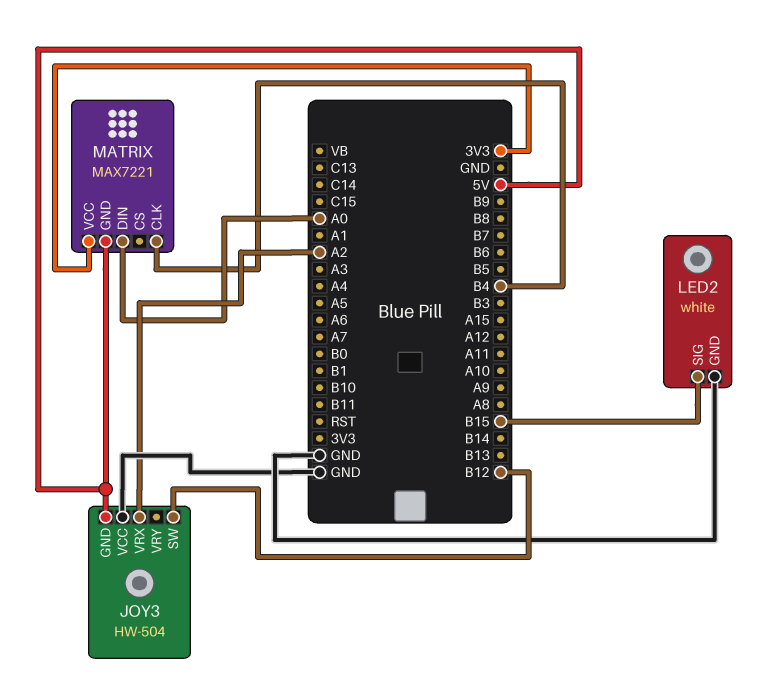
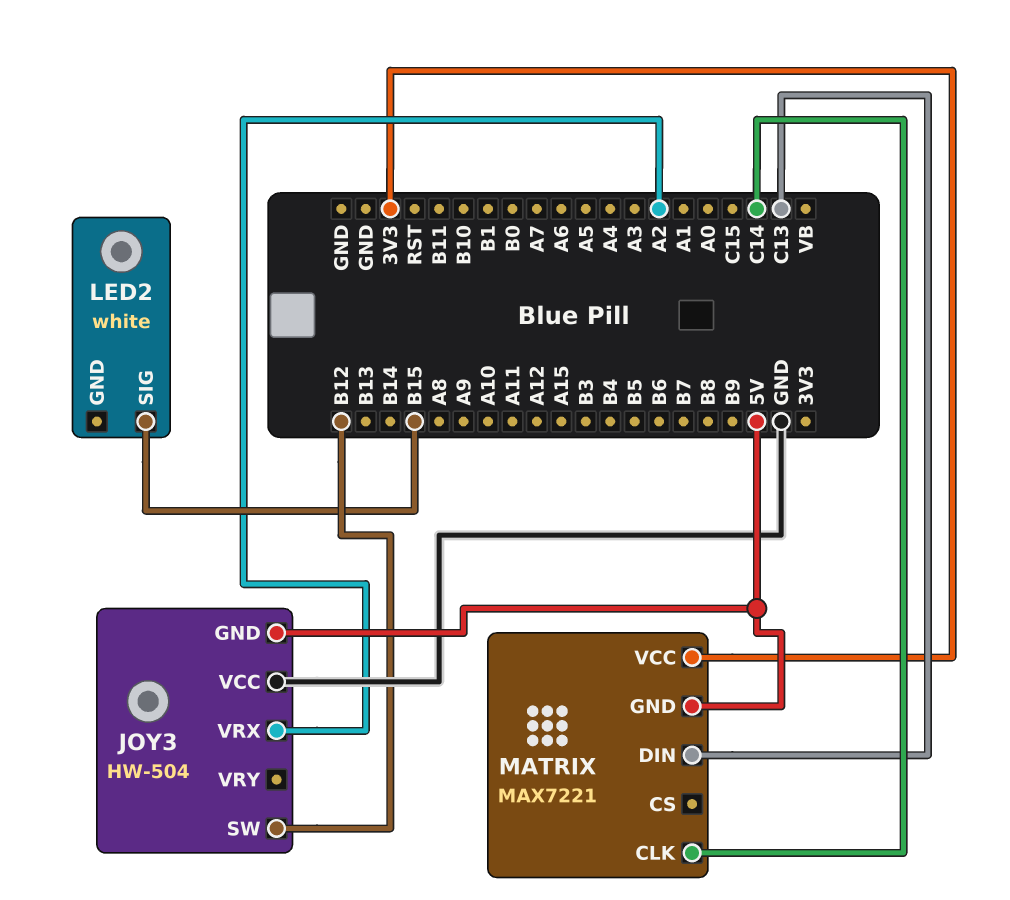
LED2 pin GND: GND -> none
MATRIX pin CLK: B4 -> C14
MATRIX pin DIN: A0 -> C13

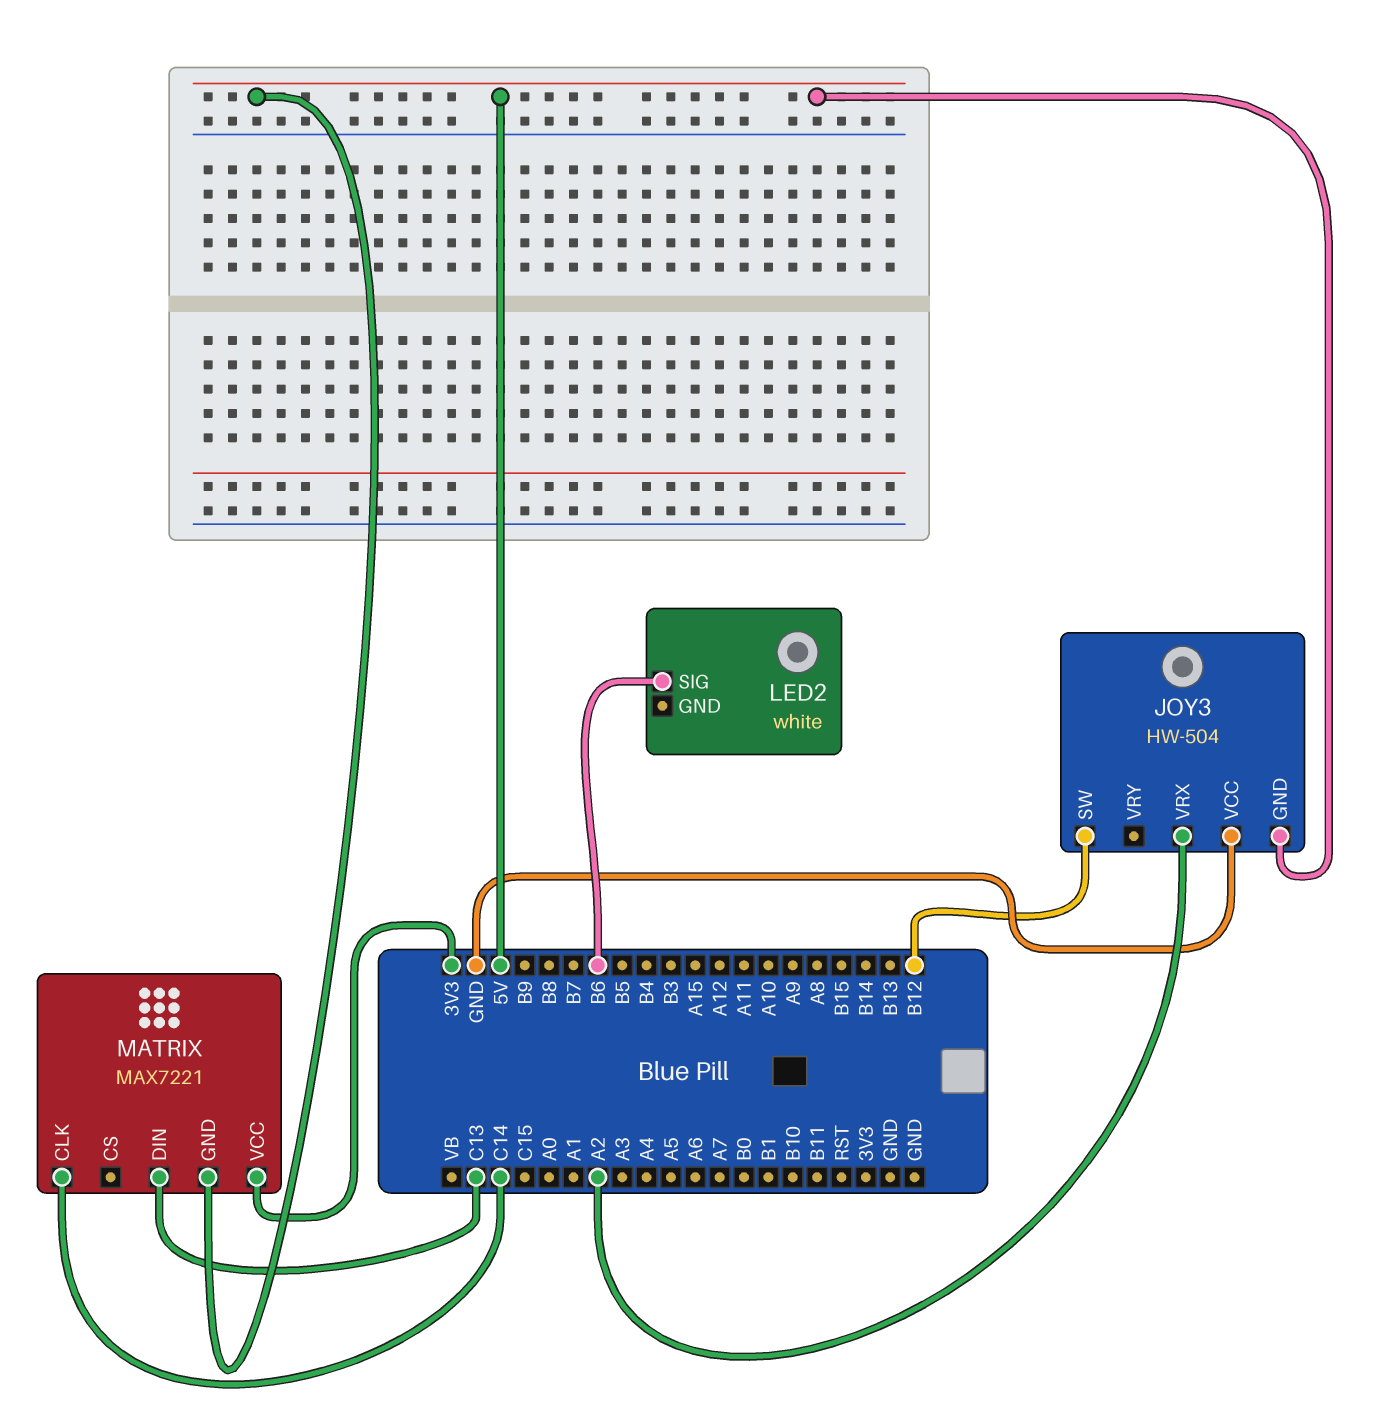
LED2 pin SIG: B15 -> B6

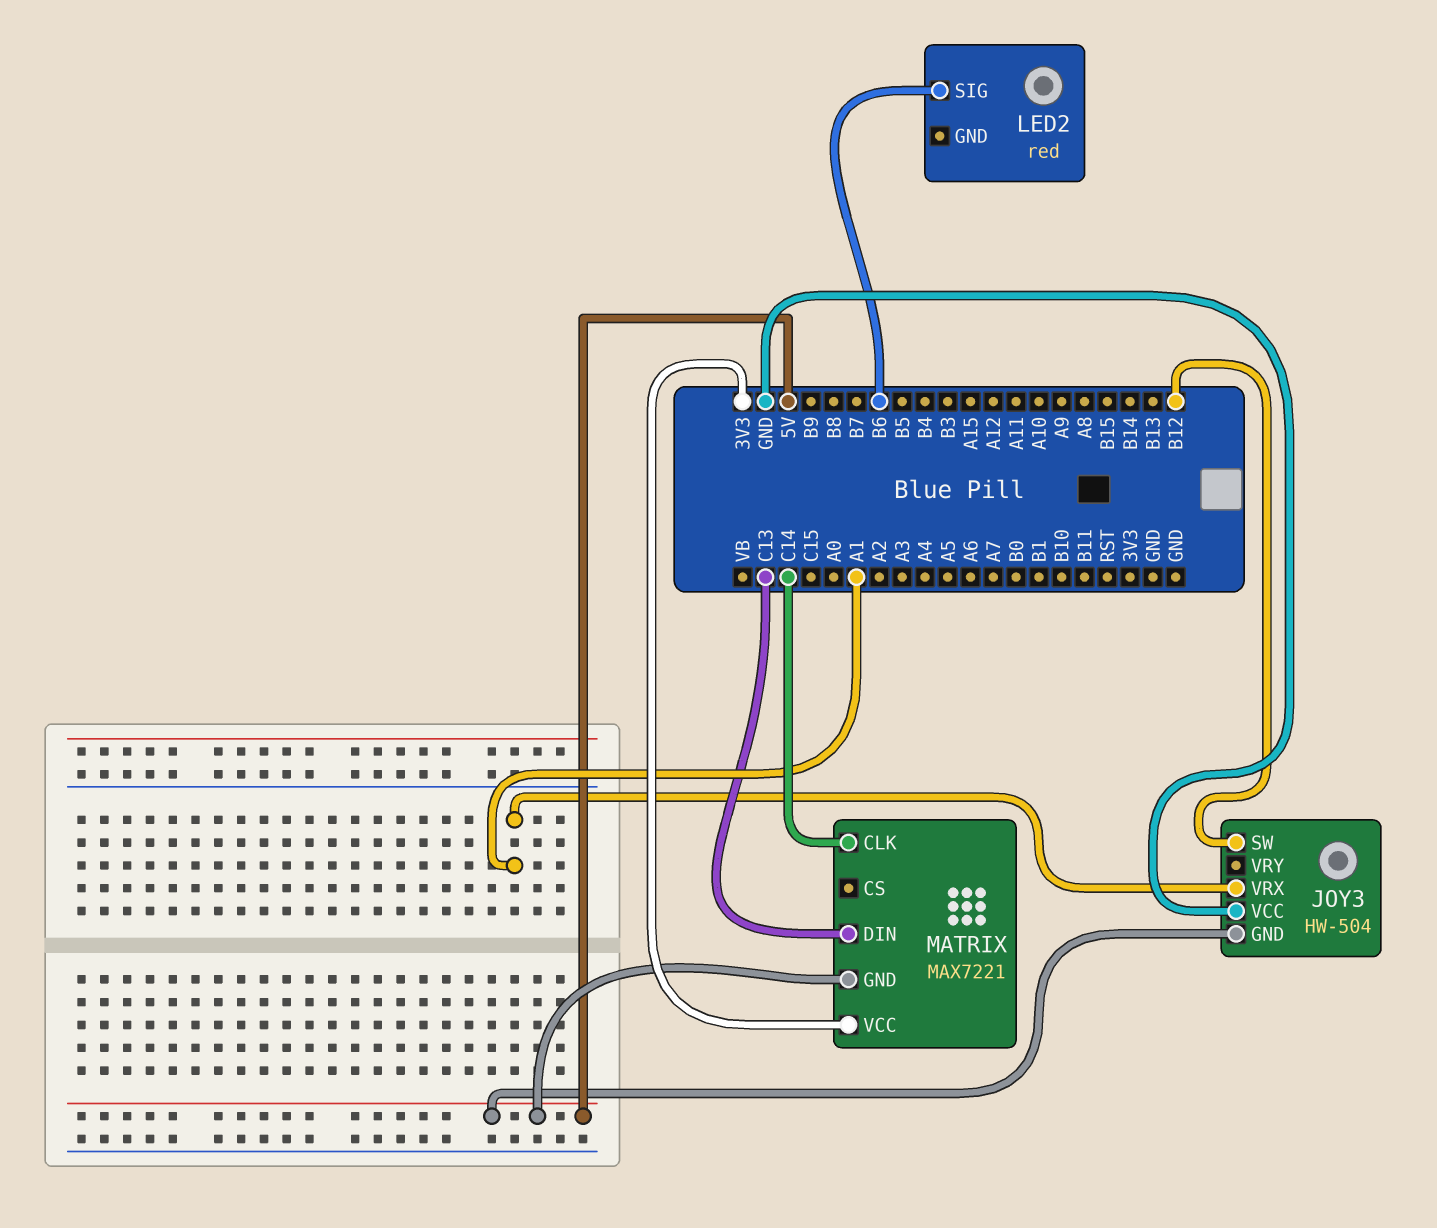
JOY3 pin VRX: A2 -> A1
LED2: white -> red

